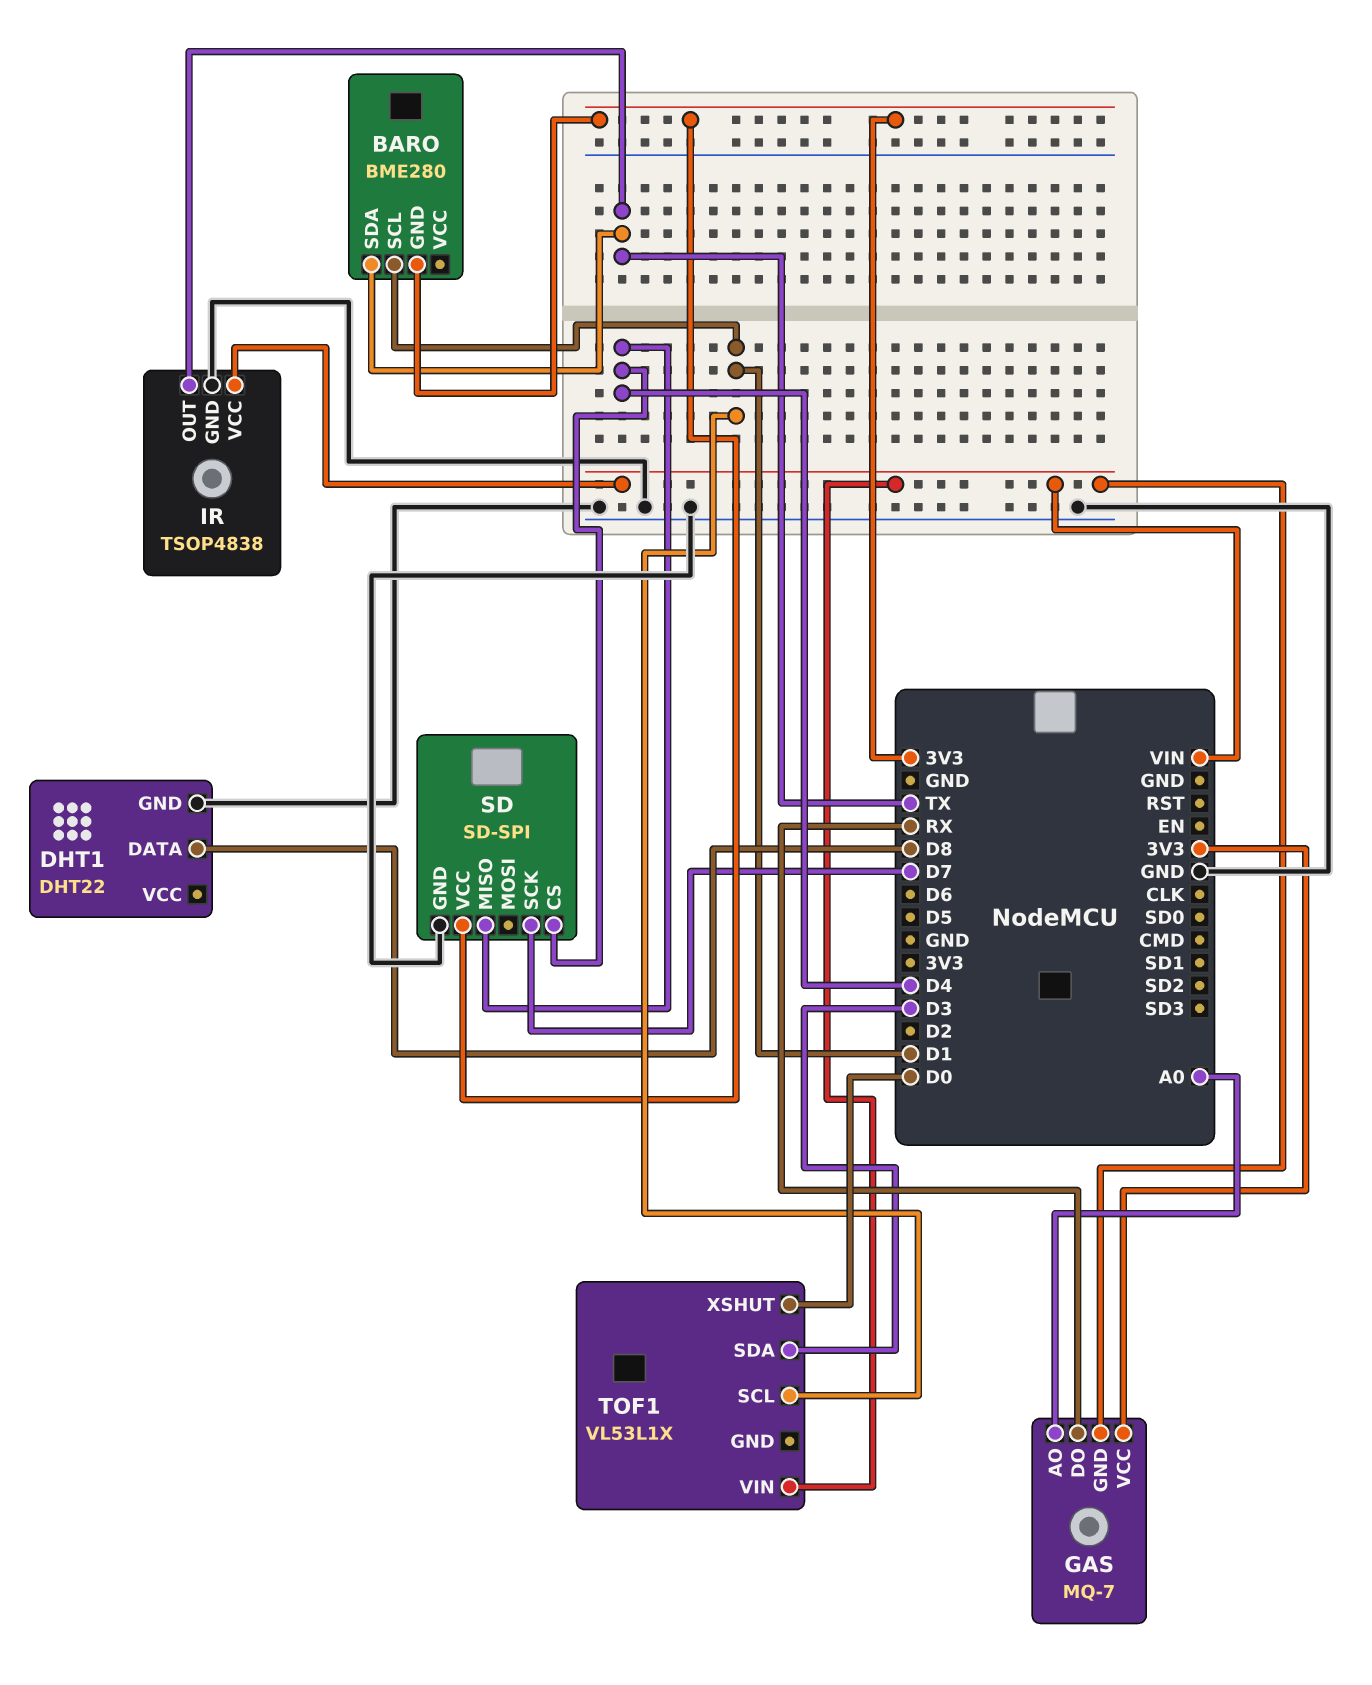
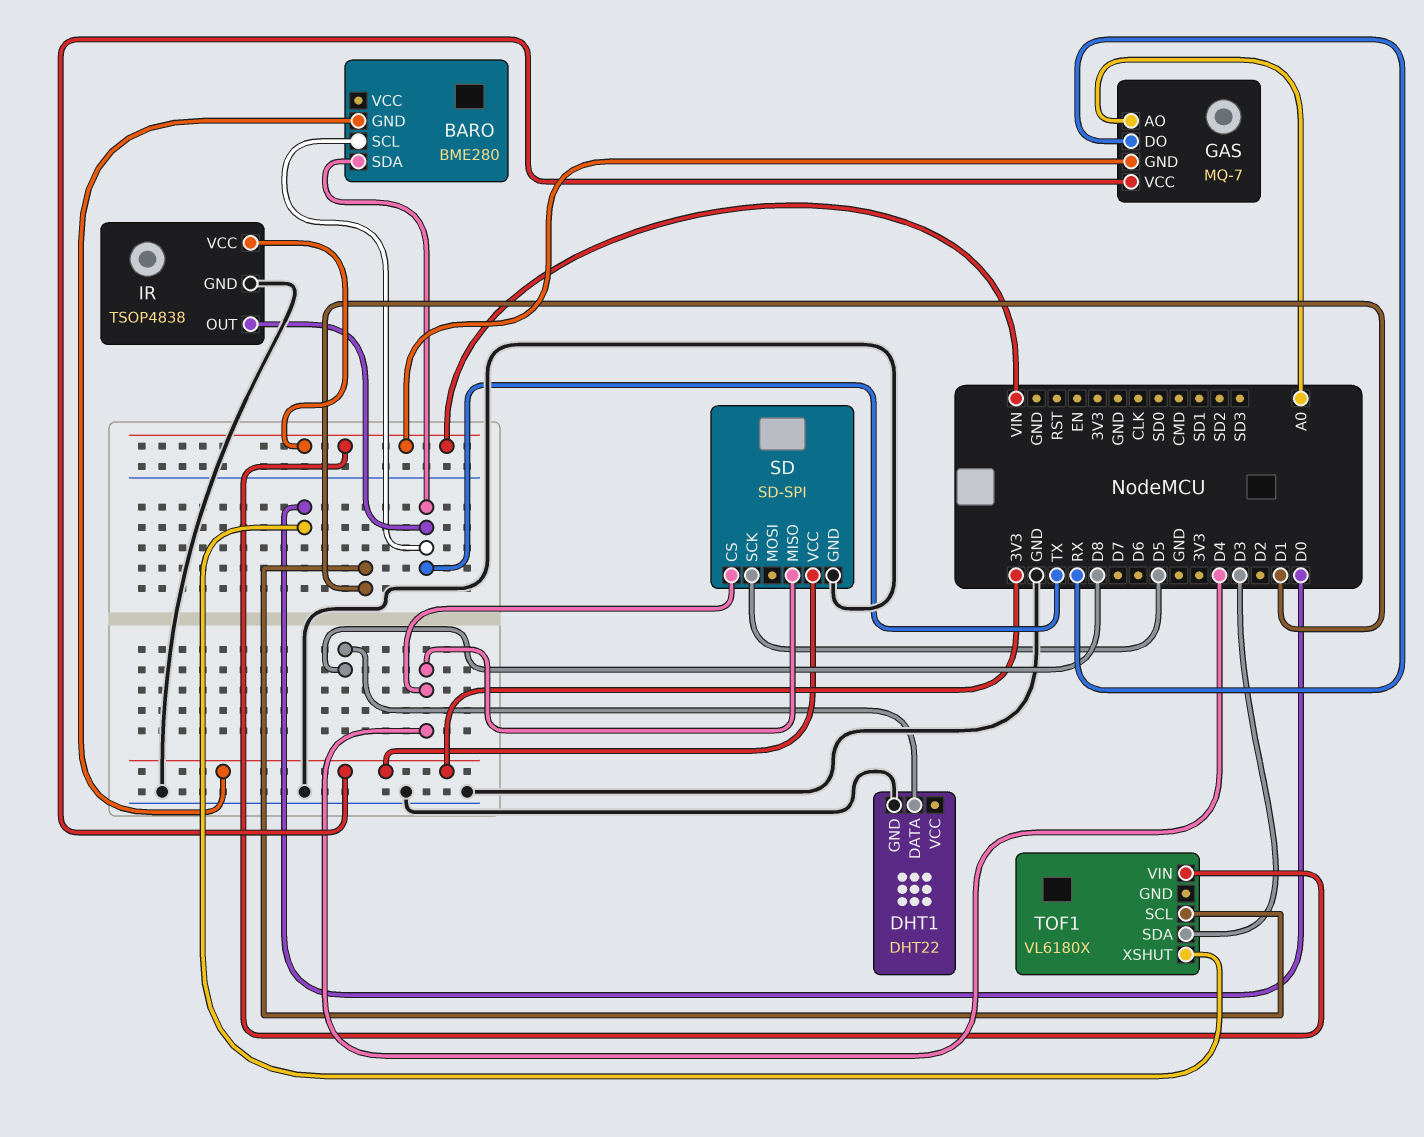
BARO pin SCL: D1 -> TX
SD pin SCK: D7 -> D5
TOF1: VL53L1X -> VL6180X

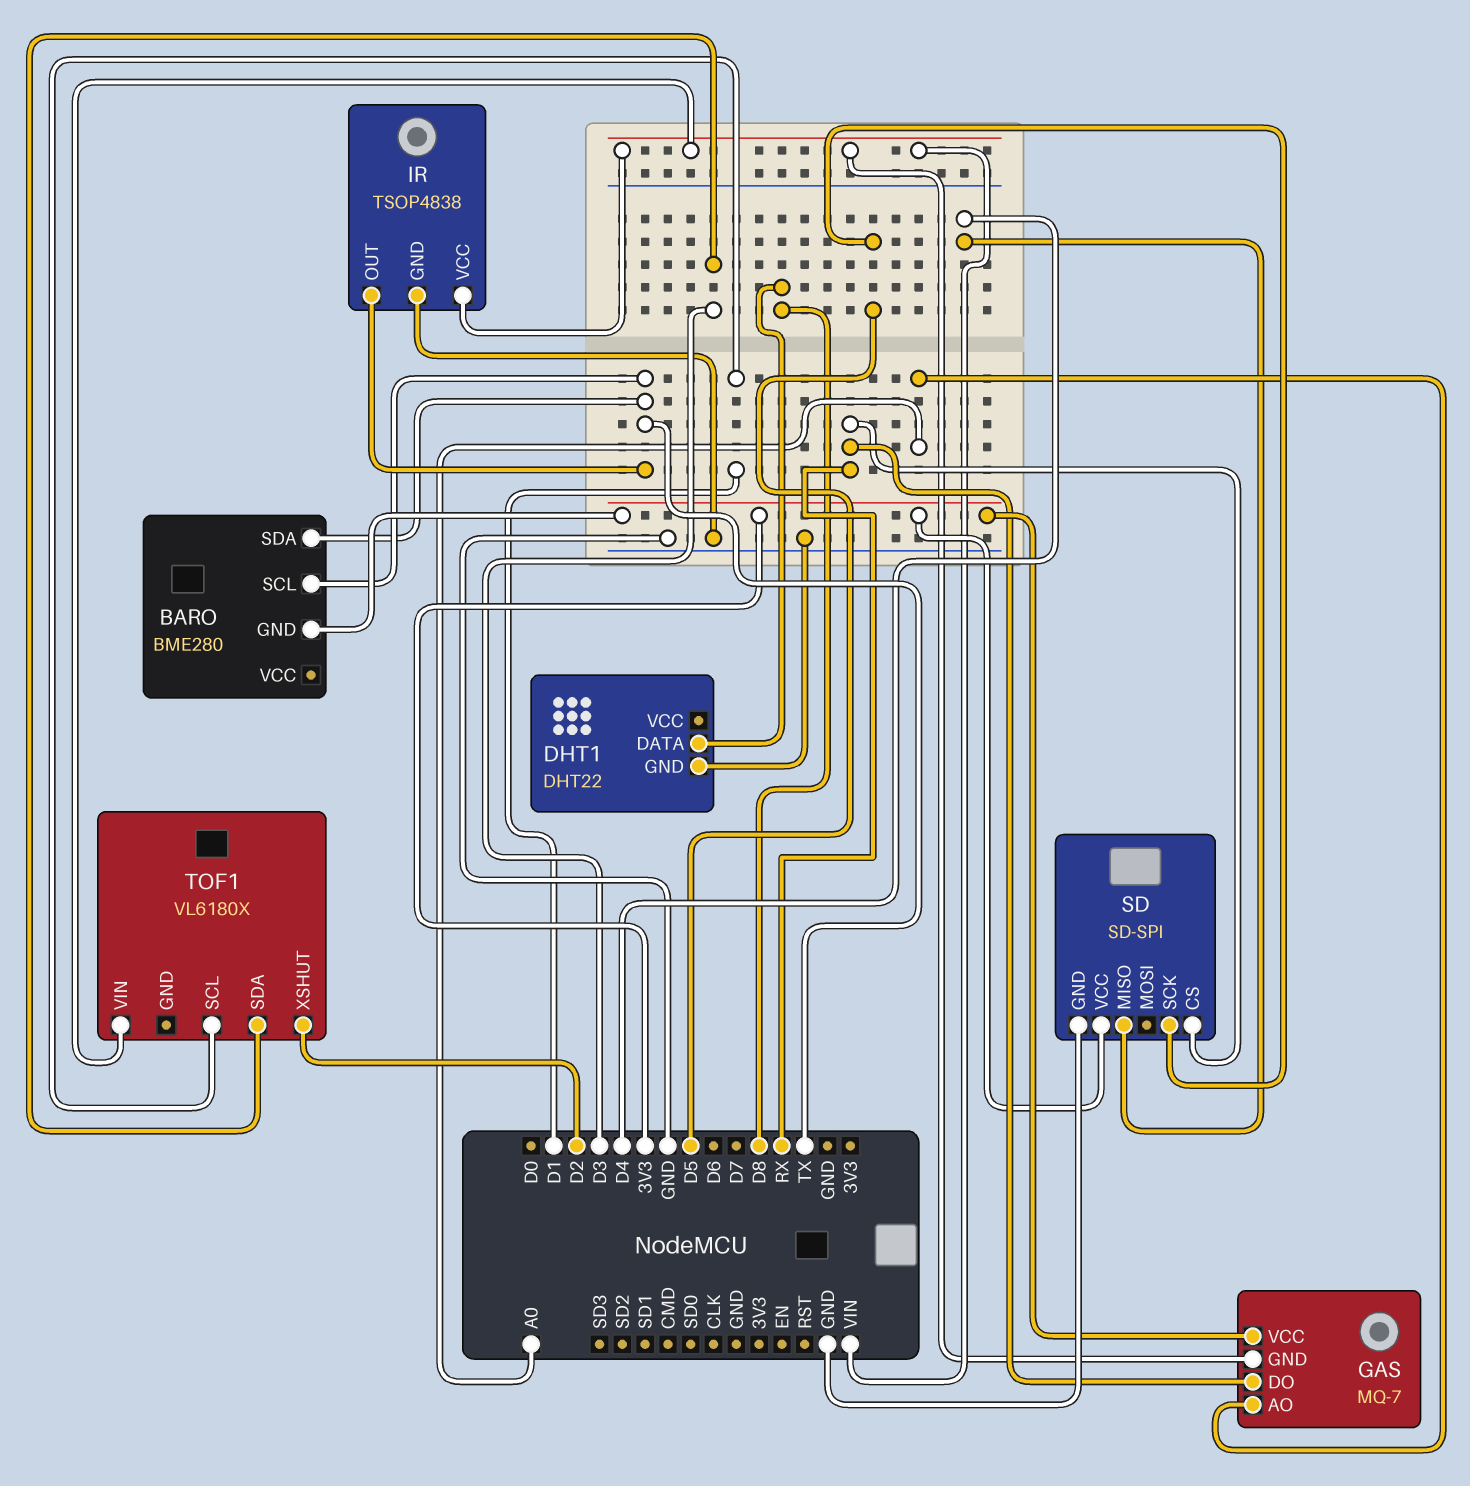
SD pin CS: D4 -> RX
TOF1 pin XSHUT: D0 -> D2

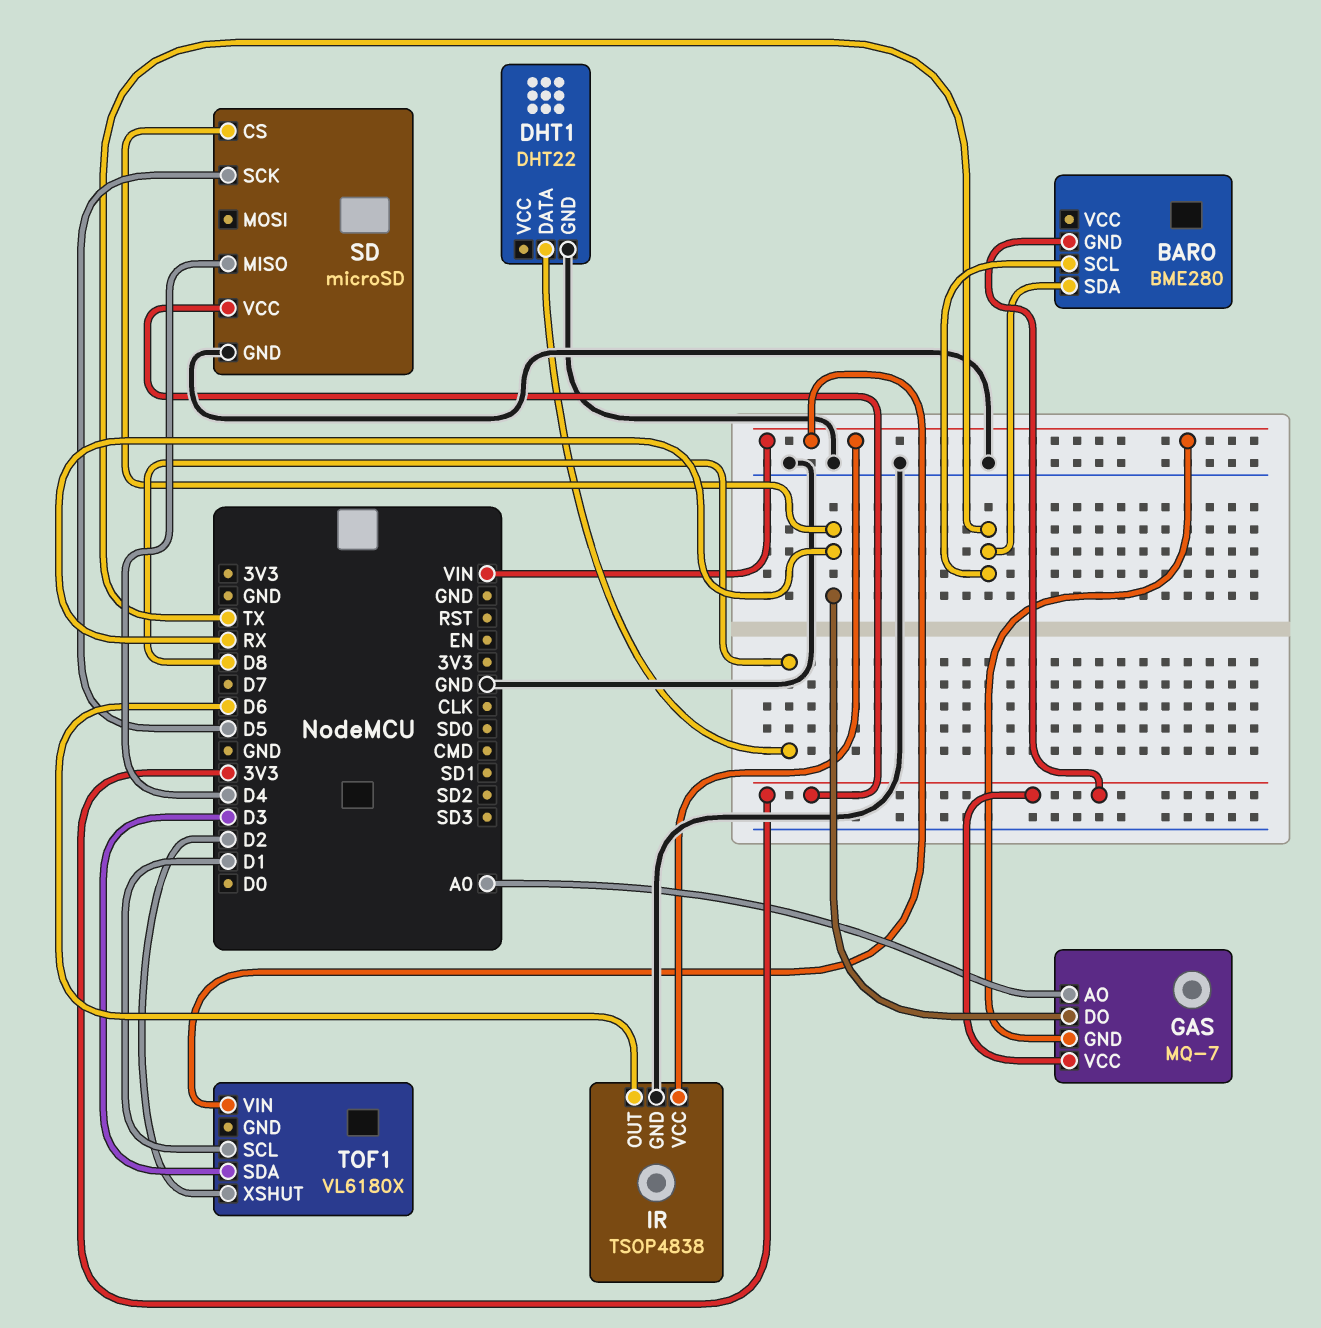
IR pin OUT: TX -> D6
SD: SD-SPI -> microSD

